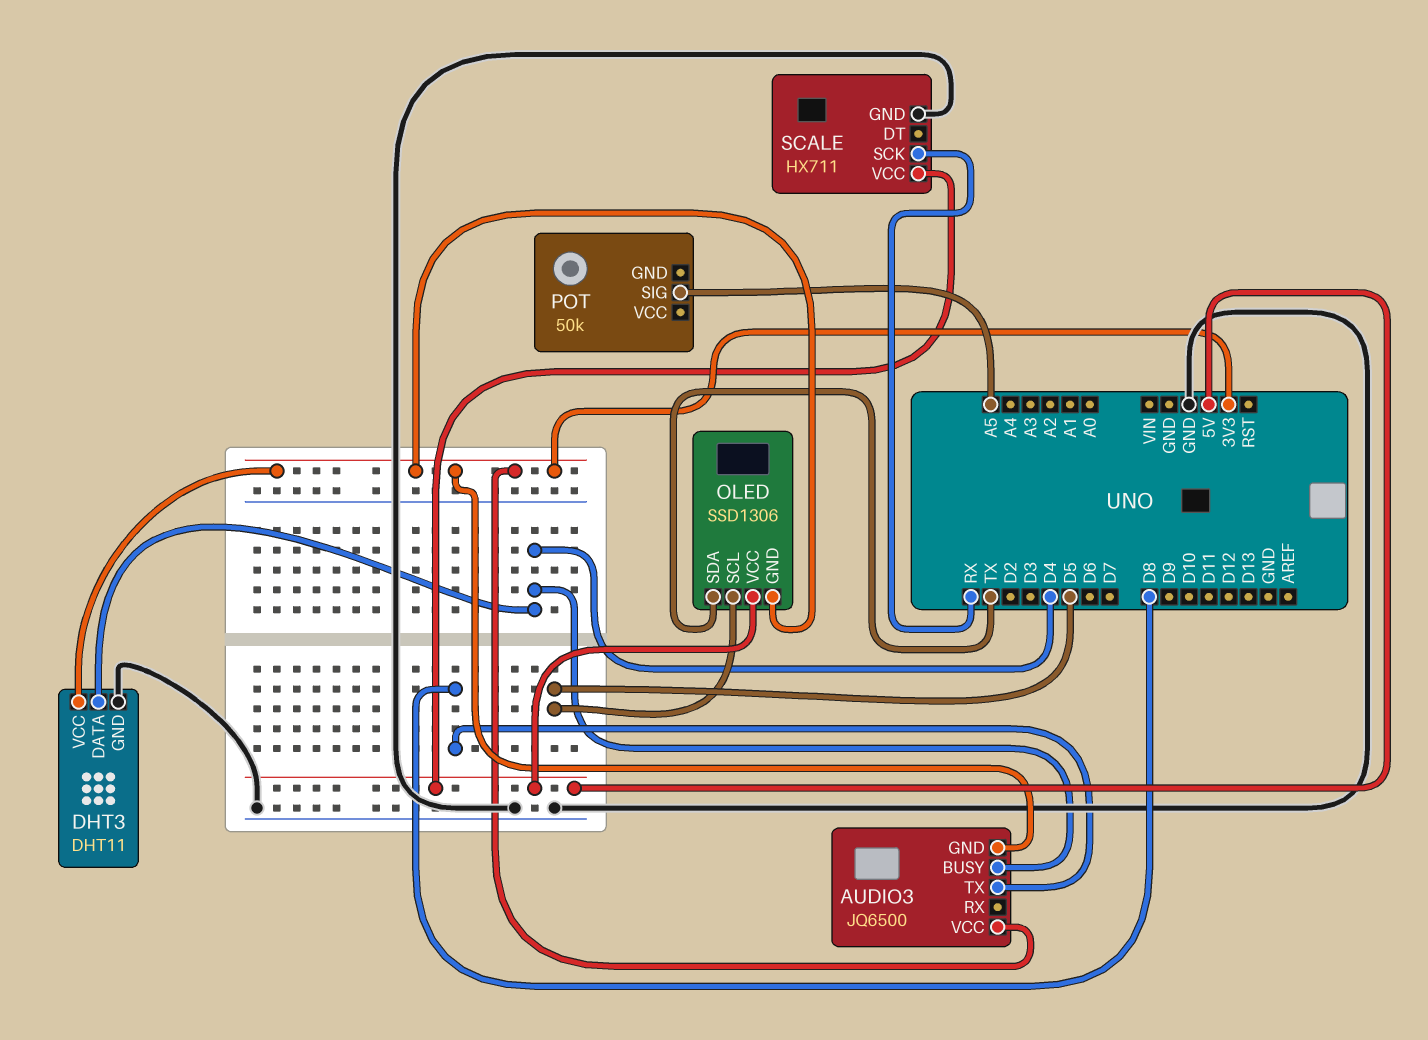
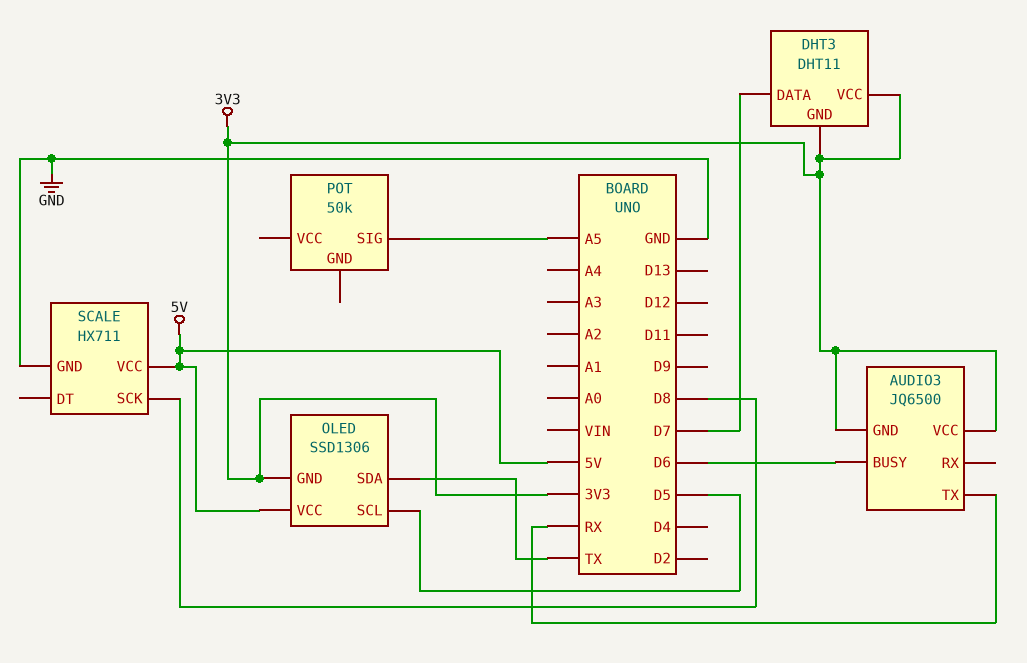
AUDIO3 pin BUSY: D4 -> D6
AUDIO3 pin TX: D8 -> RX
DHT3 pin DATA: D4 -> D7
DHT3 pin GND: GND -> 3V3
SCALE pin SCK: RX -> D8

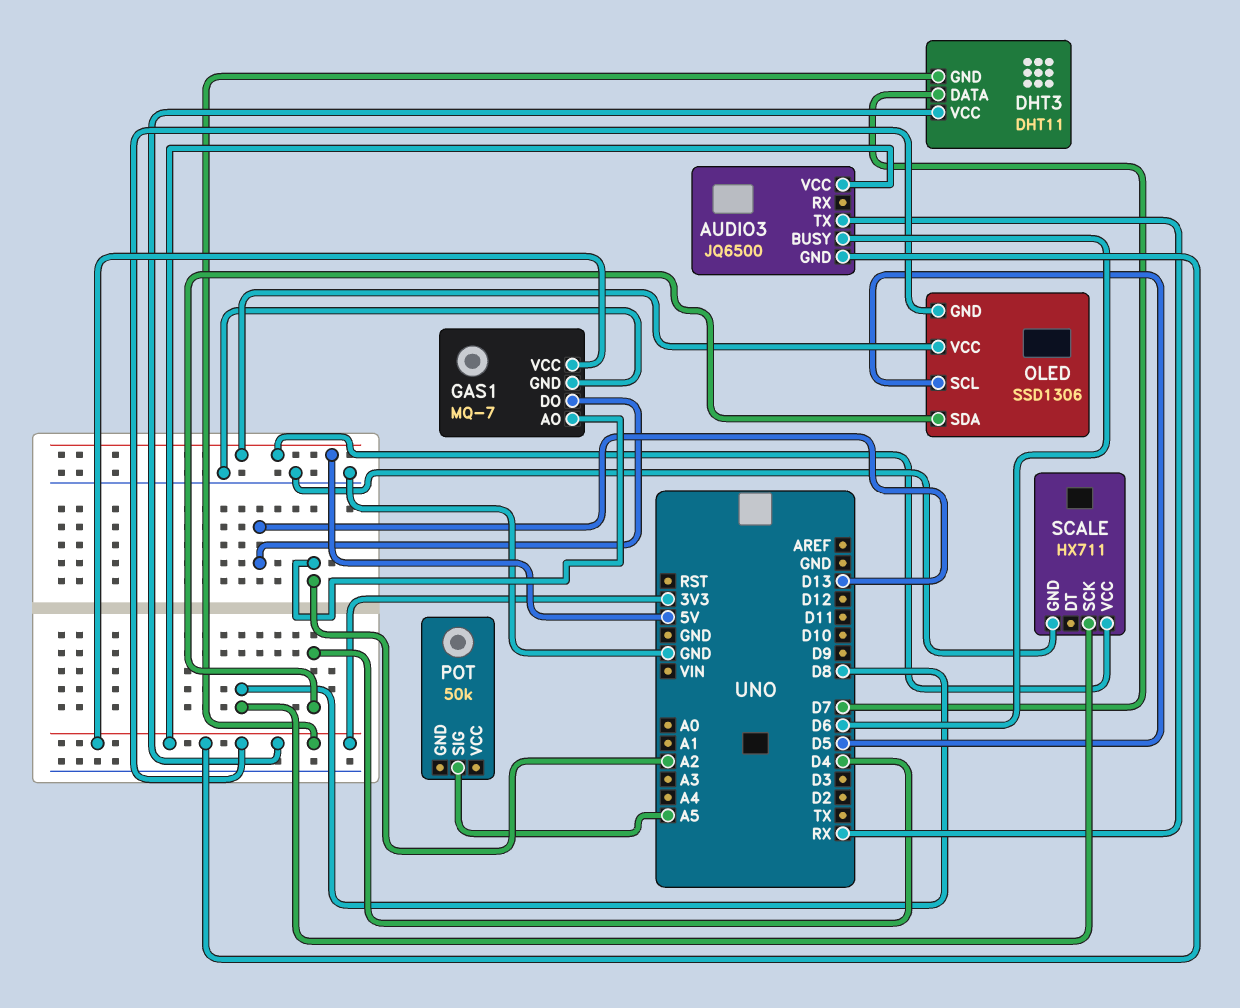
GAS1: none -> MQ-7
GAS1 pin AO: none -> A2
GAS1 pin DO: none -> D13
GAS1 pin GND: none -> GND
GAS1 pin VCC: none -> 3V3
OLED pin SDA: TX -> D4

